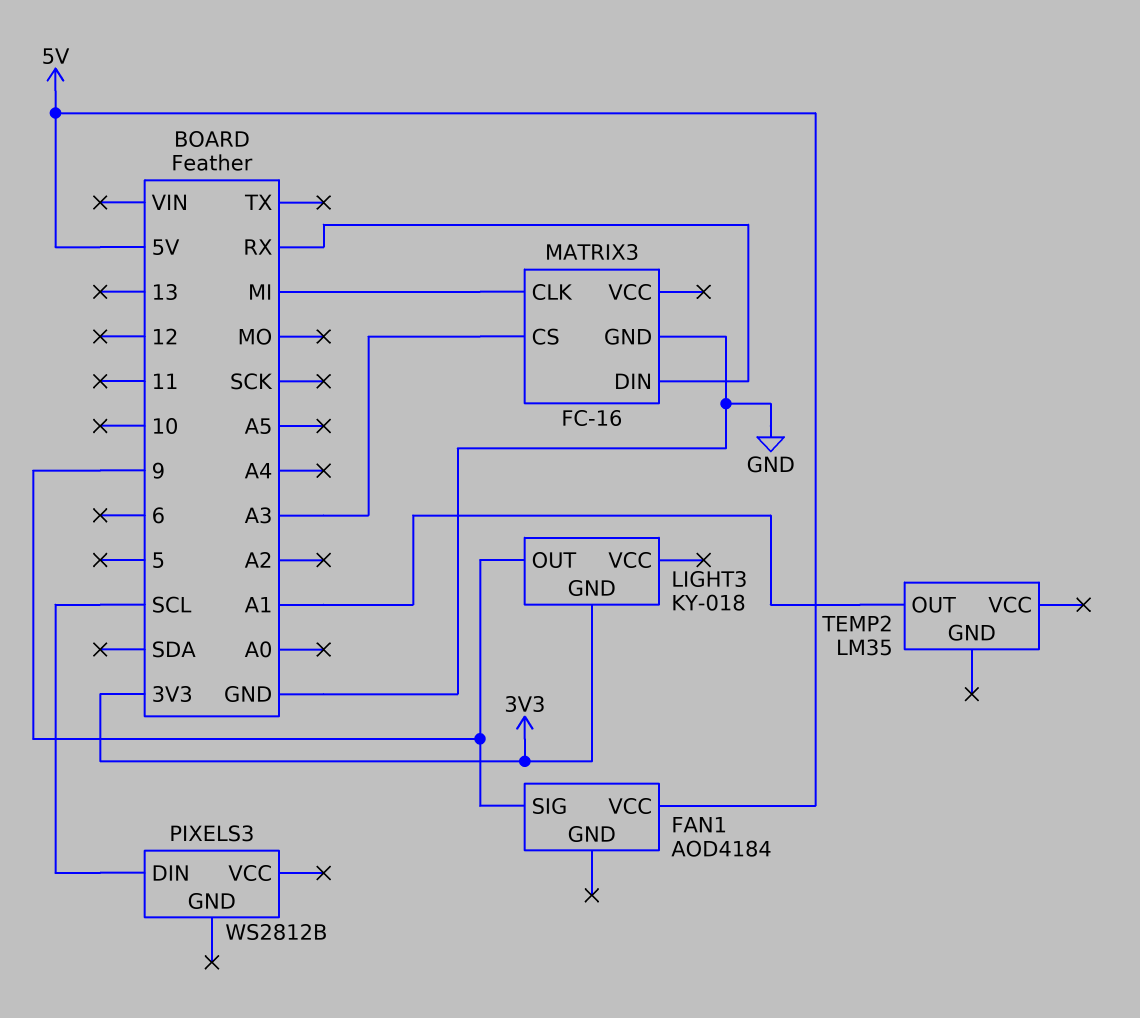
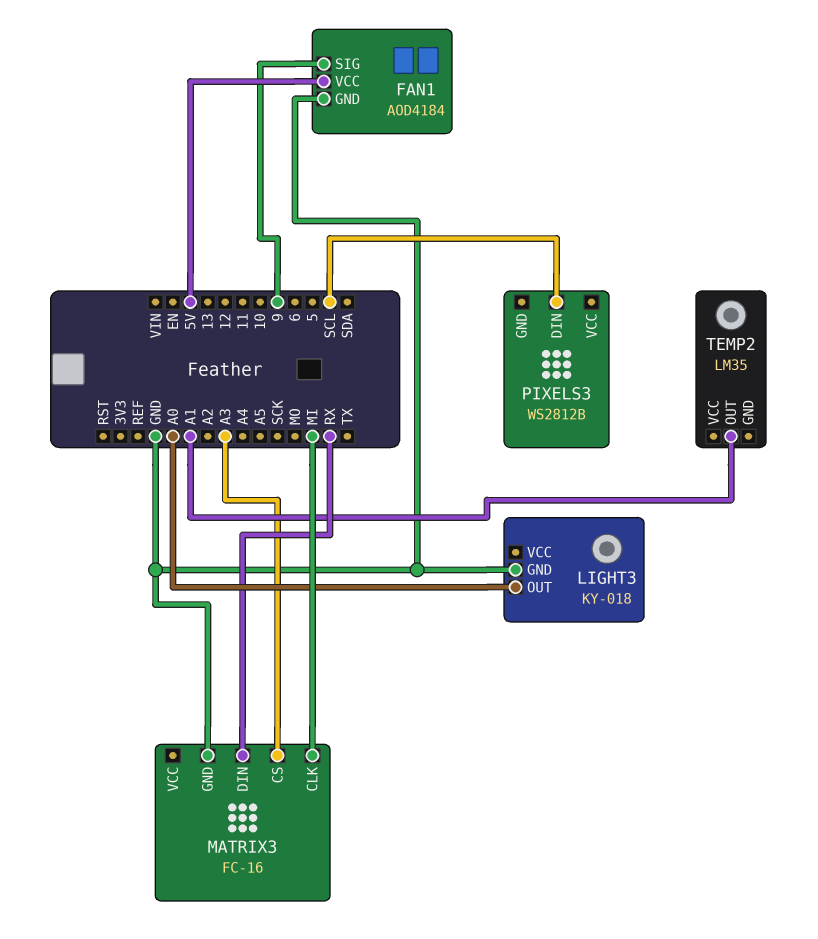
FAN1 pin GND: none -> GND
LIGHT3 pin GND: 3V3 -> GND
LIGHT3 pin OUT: 9 -> A0

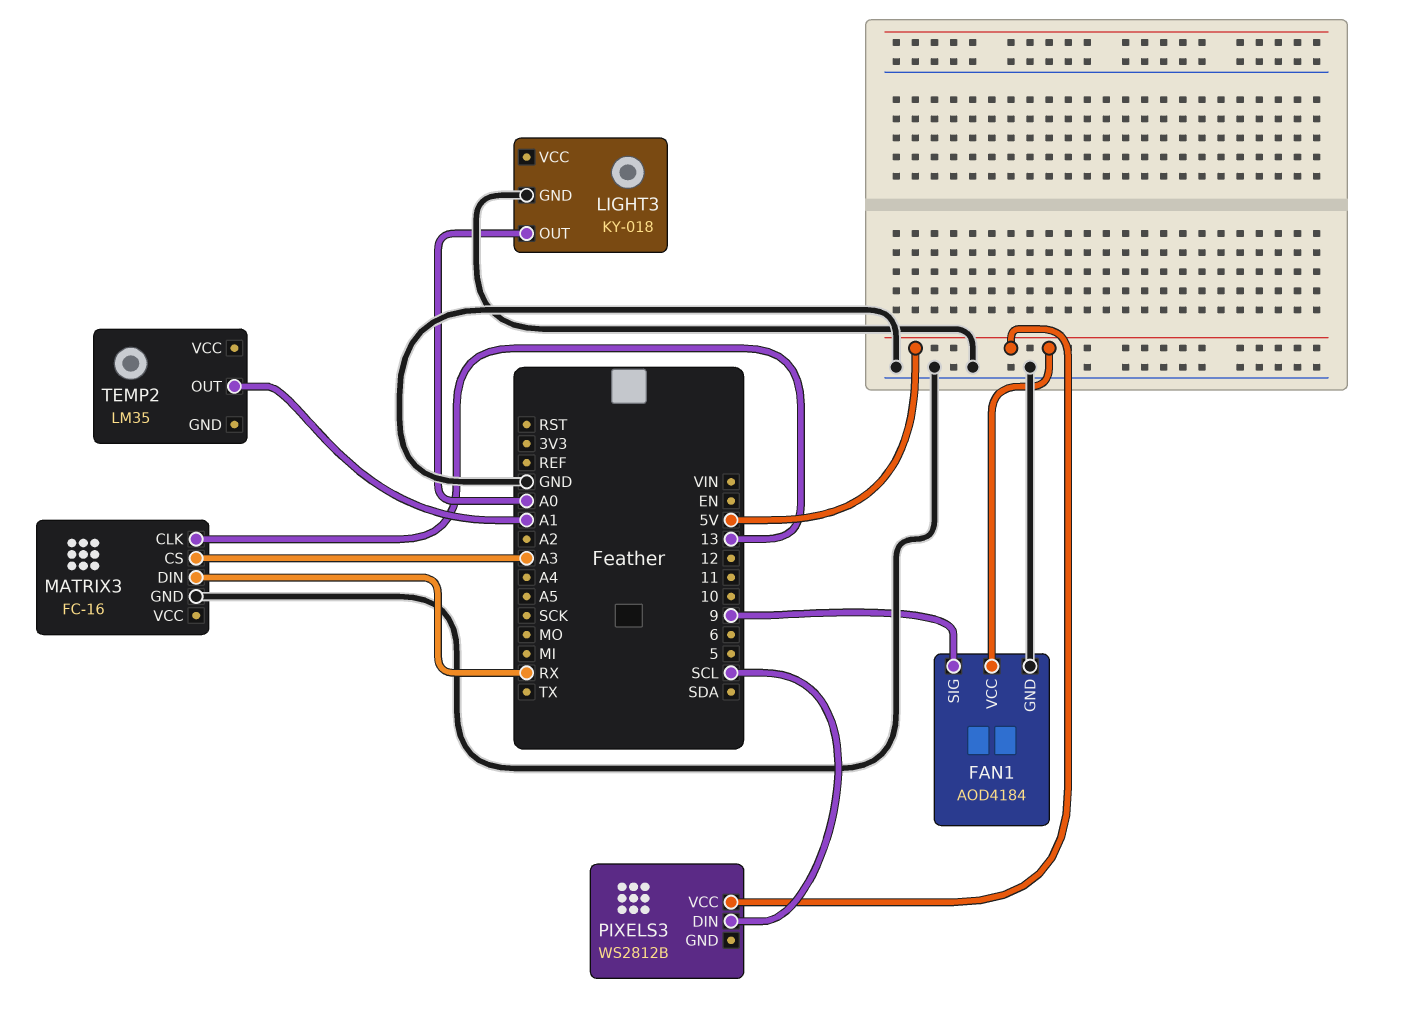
MATRIX3 pin CLK: MI -> 13
PIXELS3 pin VCC: none -> 5V

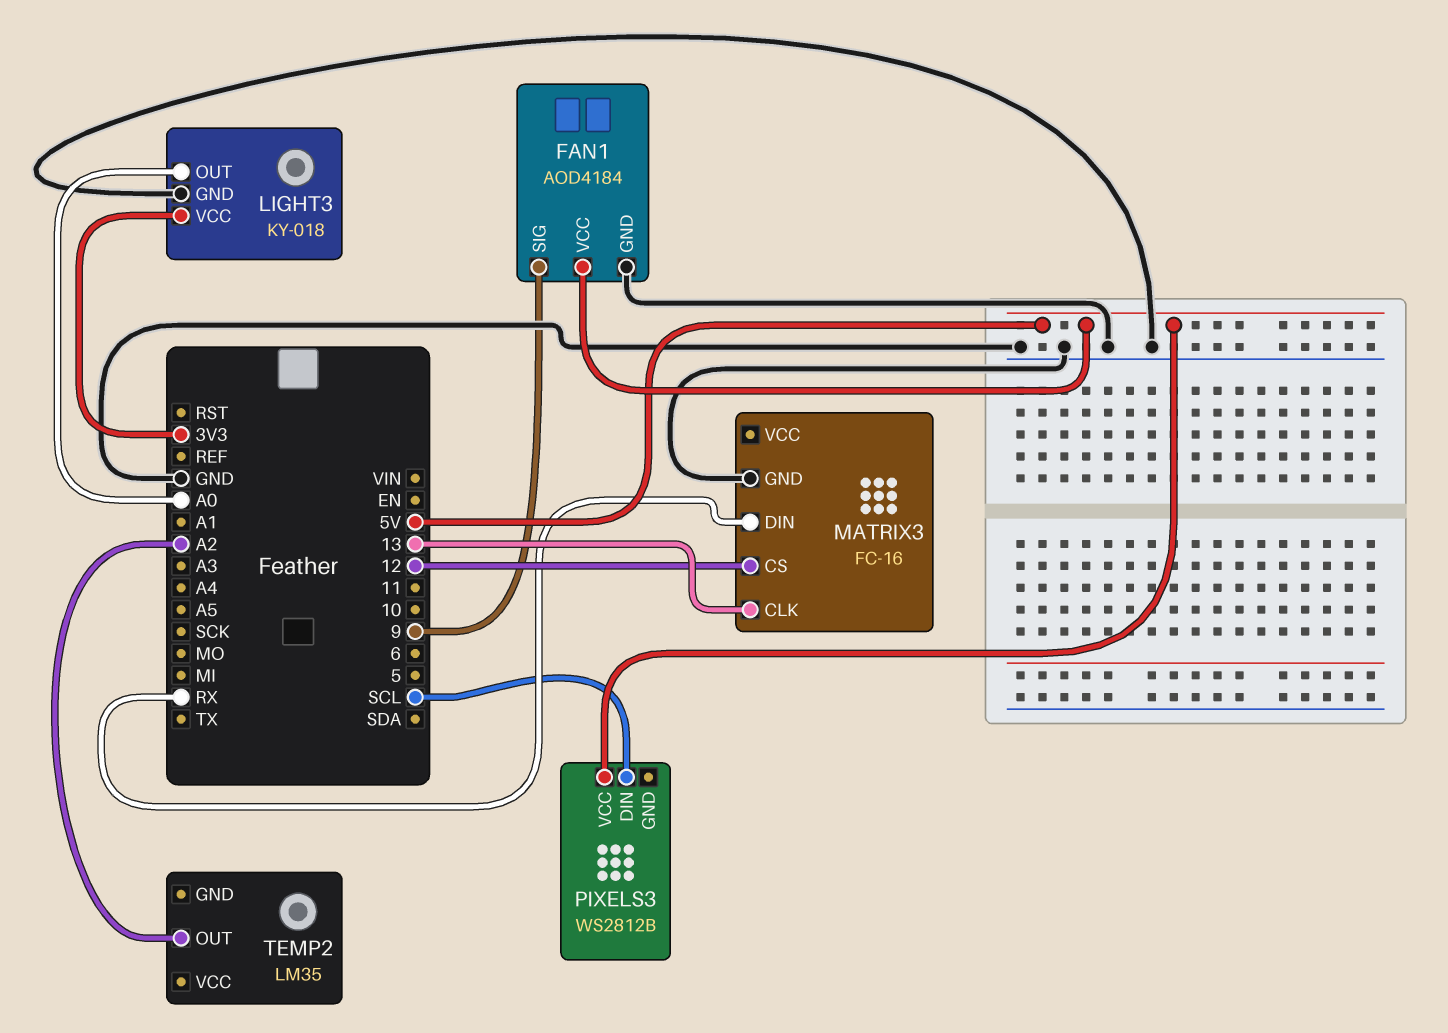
LIGHT3 pin VCC: none -> 3V3
MATRIX3 pin CS: A3 -> 12
TEMP2 pin OUT: A1 -> A2

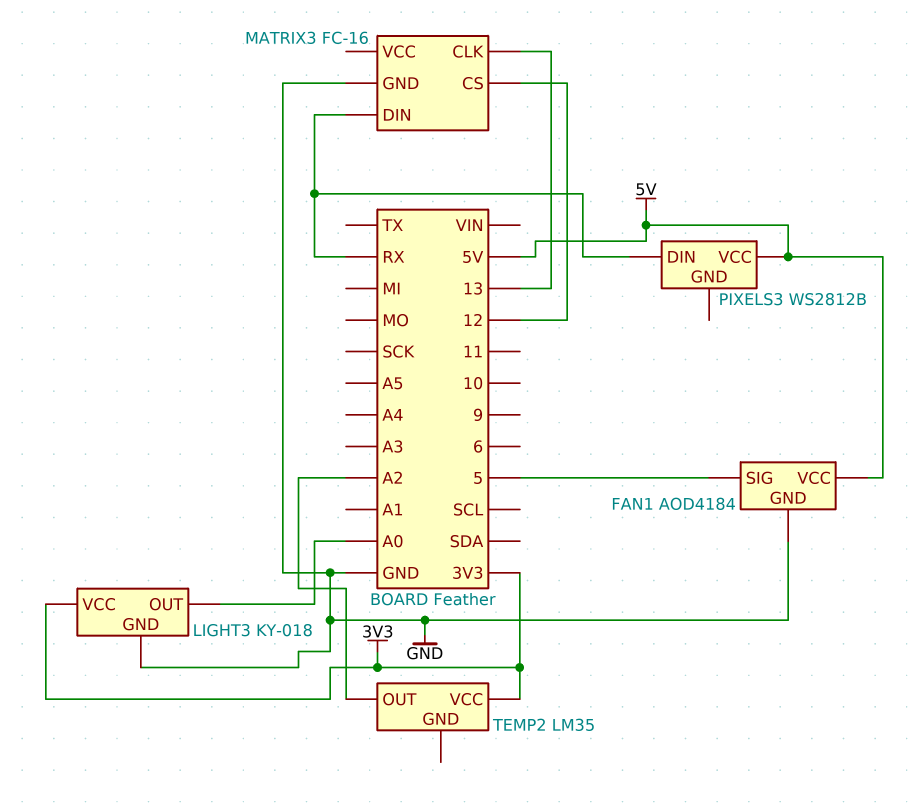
FAN1 pin SIG: 9 -> 5
PIXELS3 pin DIN: SCL -> RX
TEMP2 pin VCC: none -> 3V3

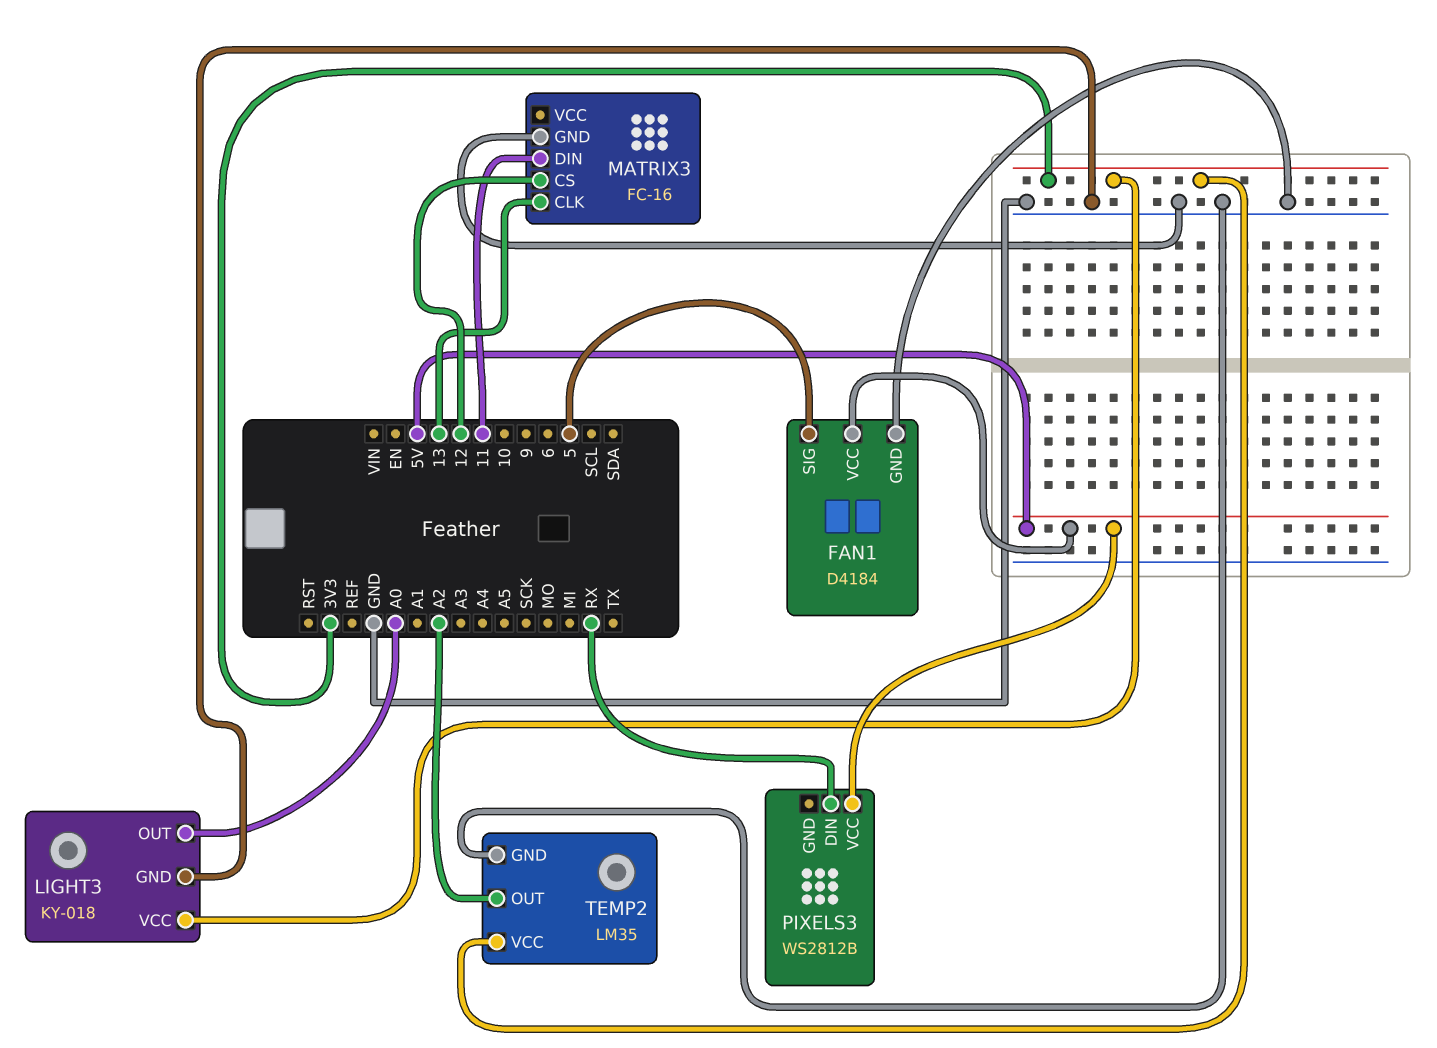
FAN1: AOD4184 -> D4184
MATRIX3 pin DIN: RX -> 11
TEMP2 pin GND: none -> GND

